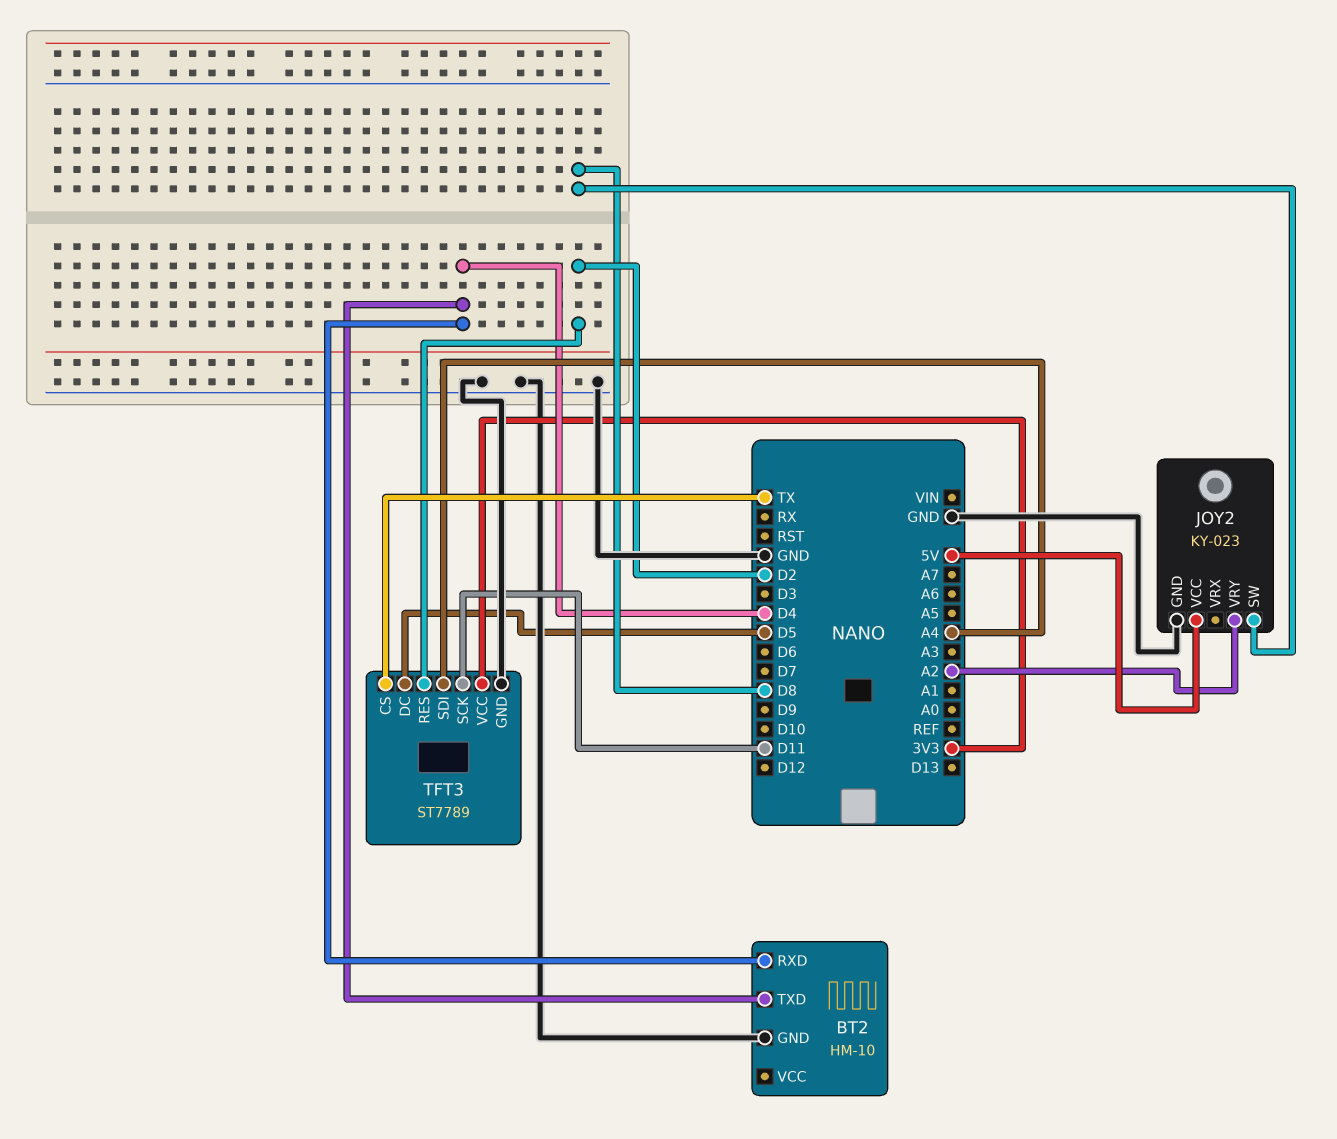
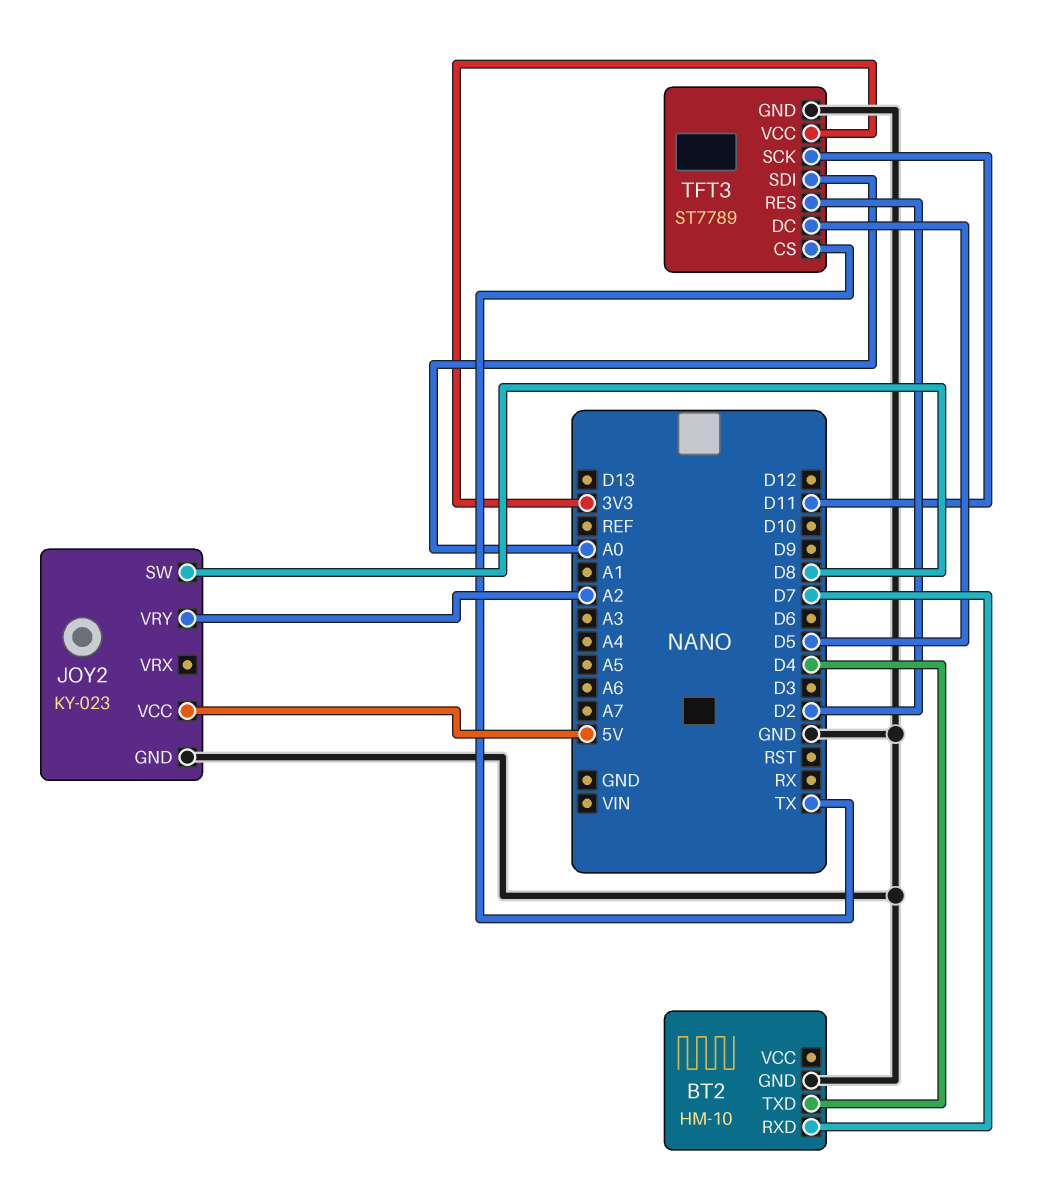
BT2 pin RXD: D4 -> D7
TFT3 pin SDI: A4 -> A0

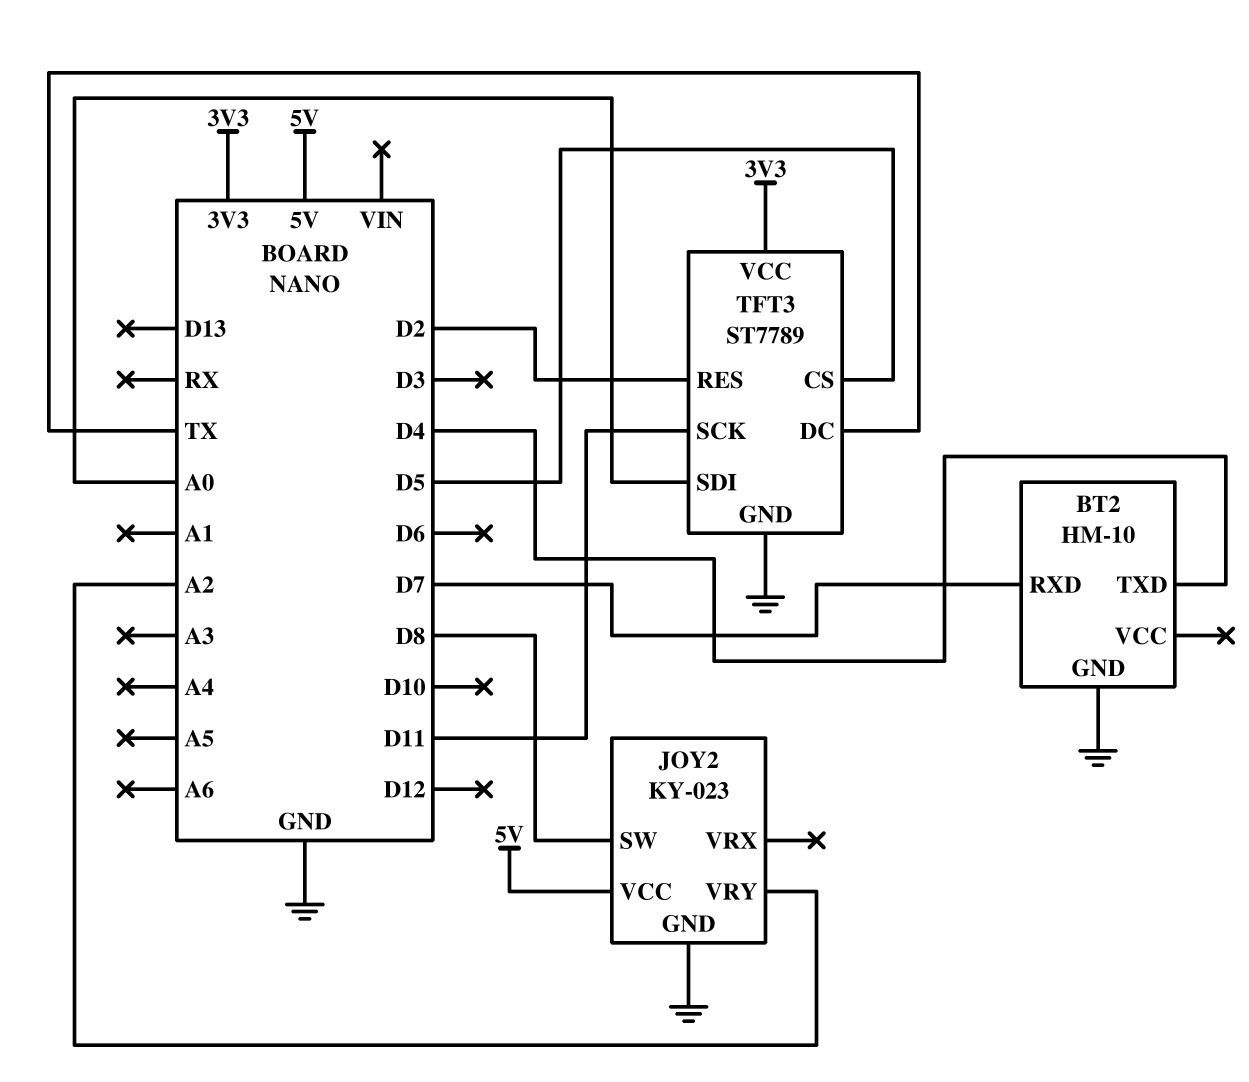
TFT3 pin CS: TX -> D5
TFT3 pin DC: D5 -> TX

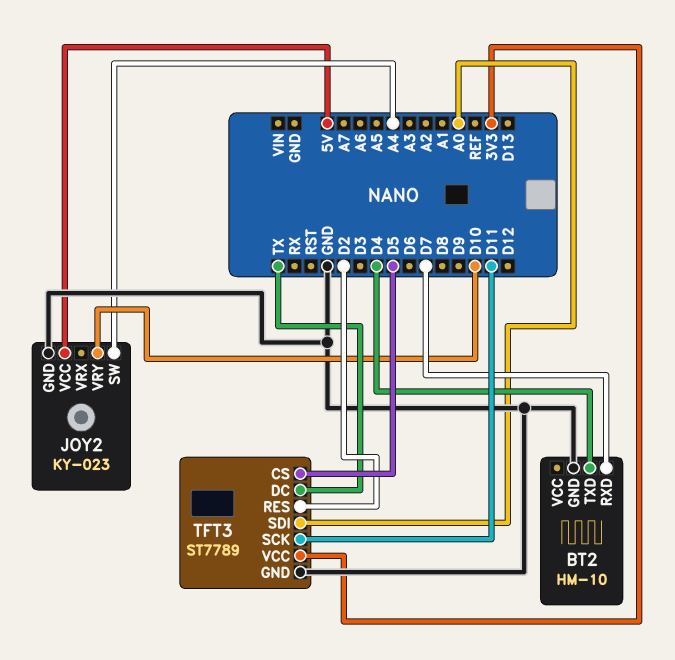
JOY2 pin SW: D8 -> A4
JOY2 pin VRY: A2 -> D10

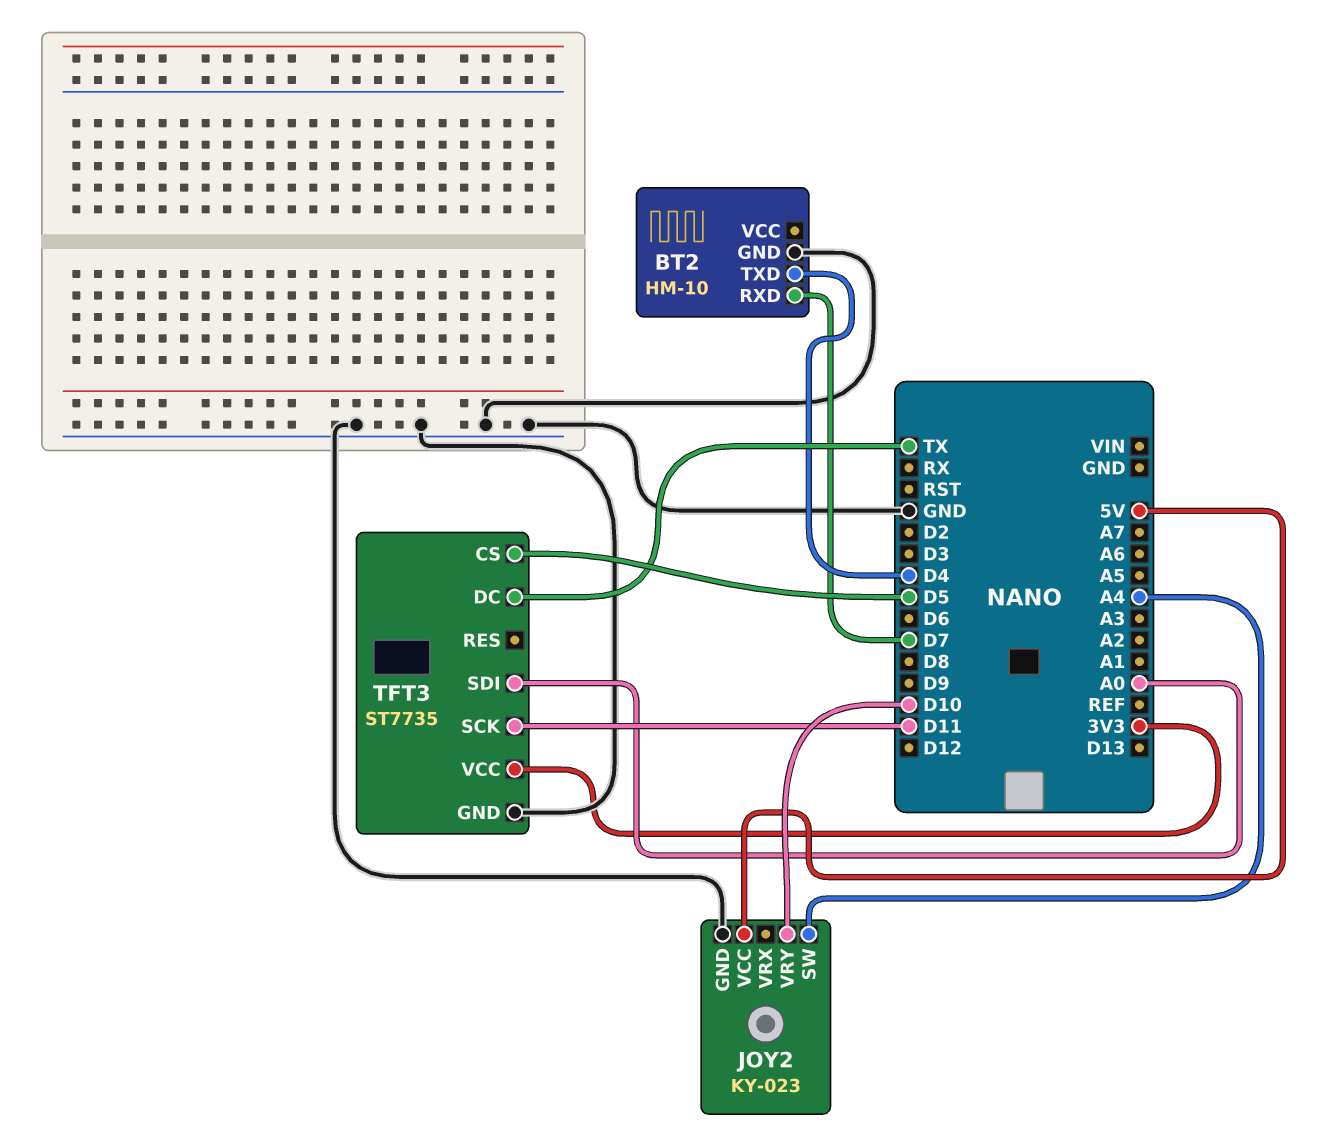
TFT3: ST7789 -> ST7735
TFT3 pin RES: D2 -> none

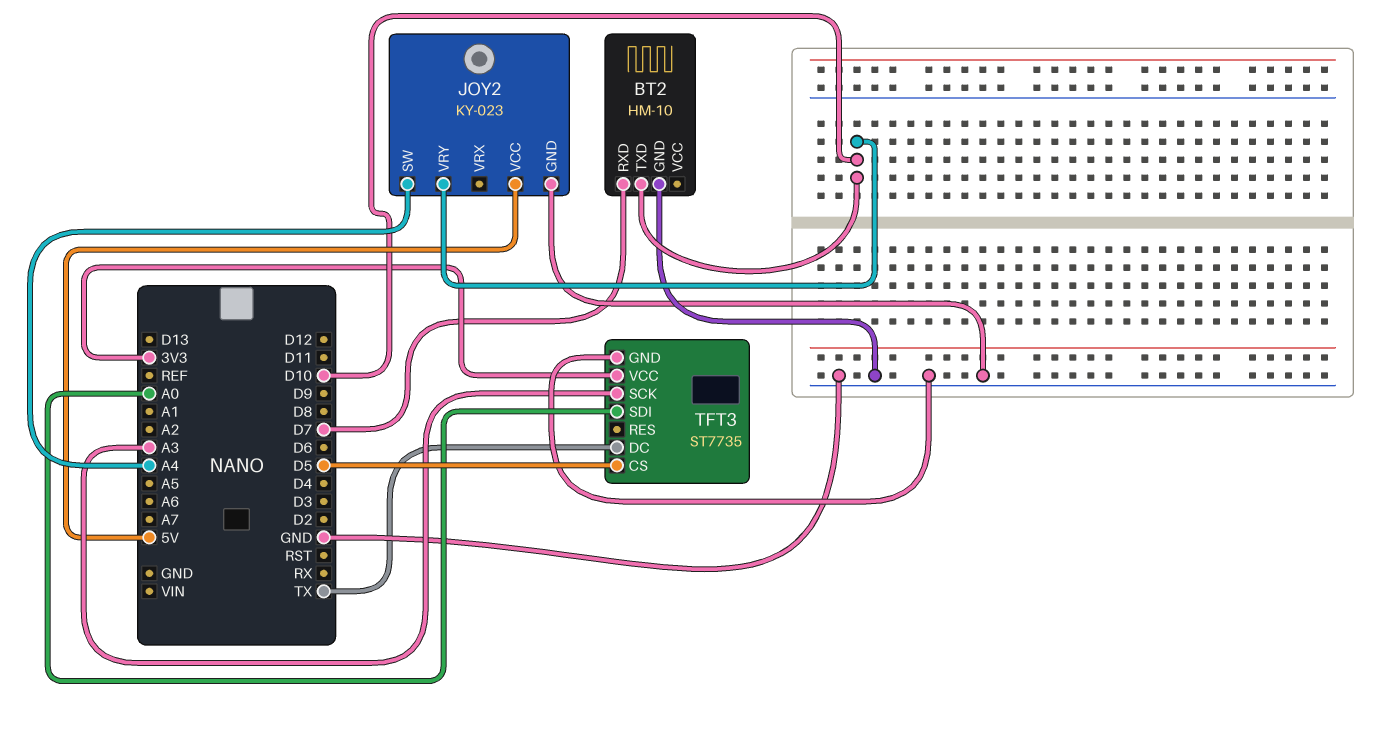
BT2 pin TXD: D4 -> D10
TFT3 pin SCK: D11 -> A3

